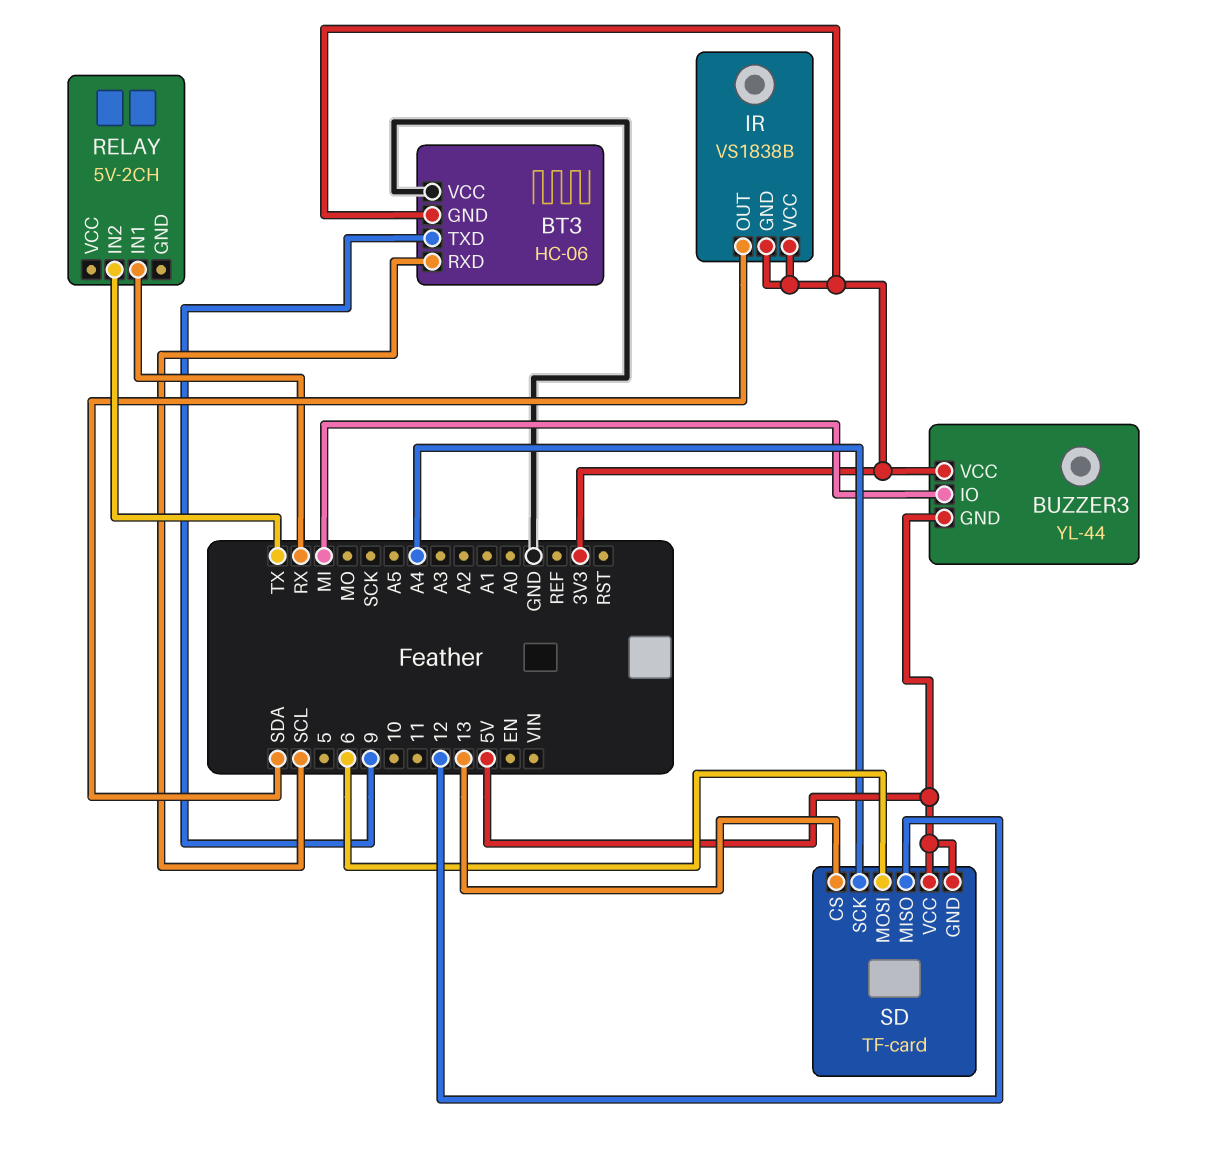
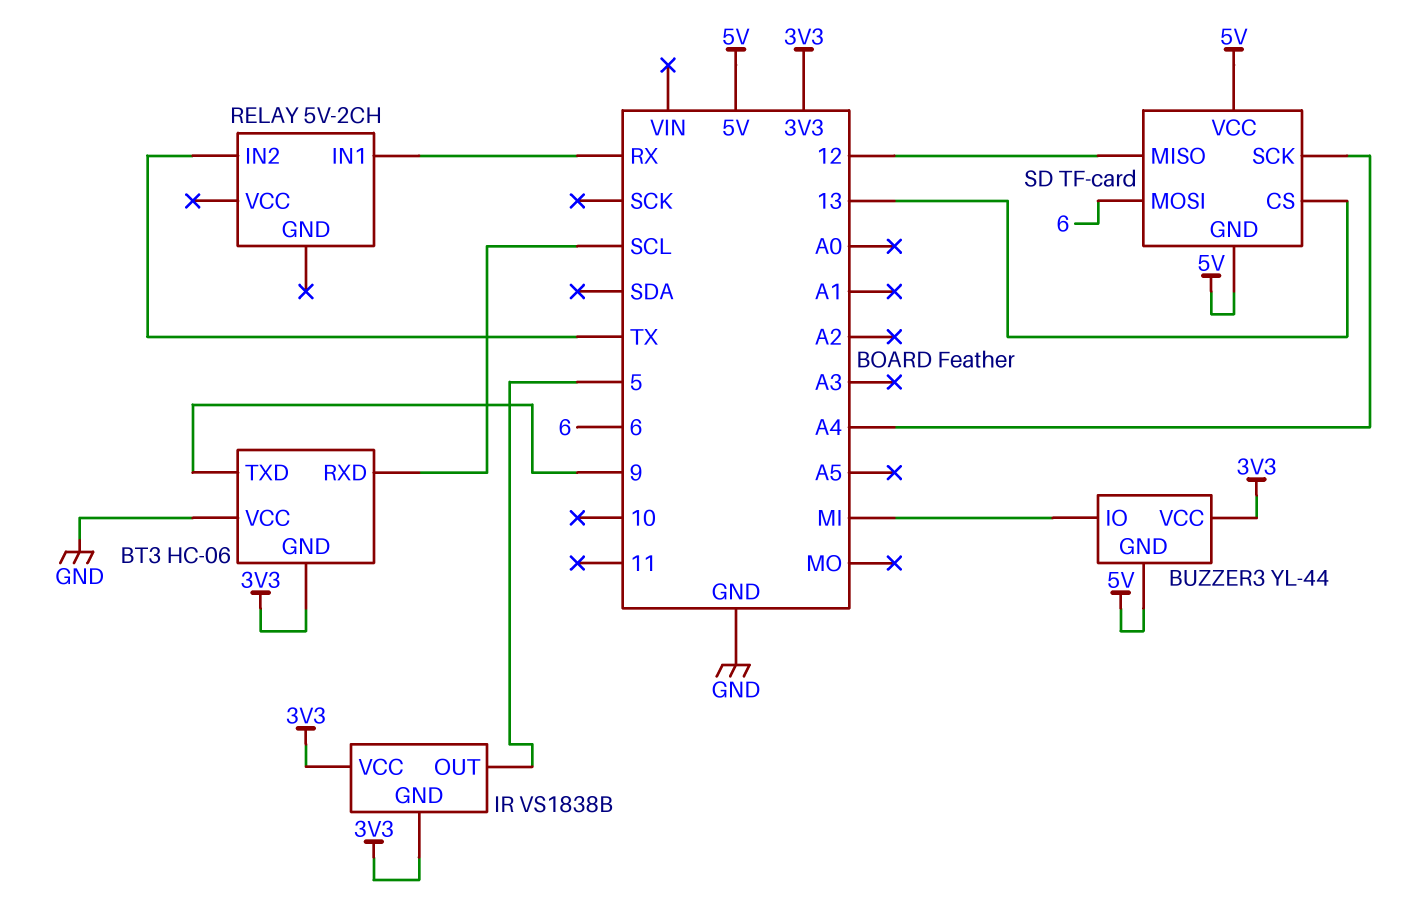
IR pin OUT: SDA -> 5

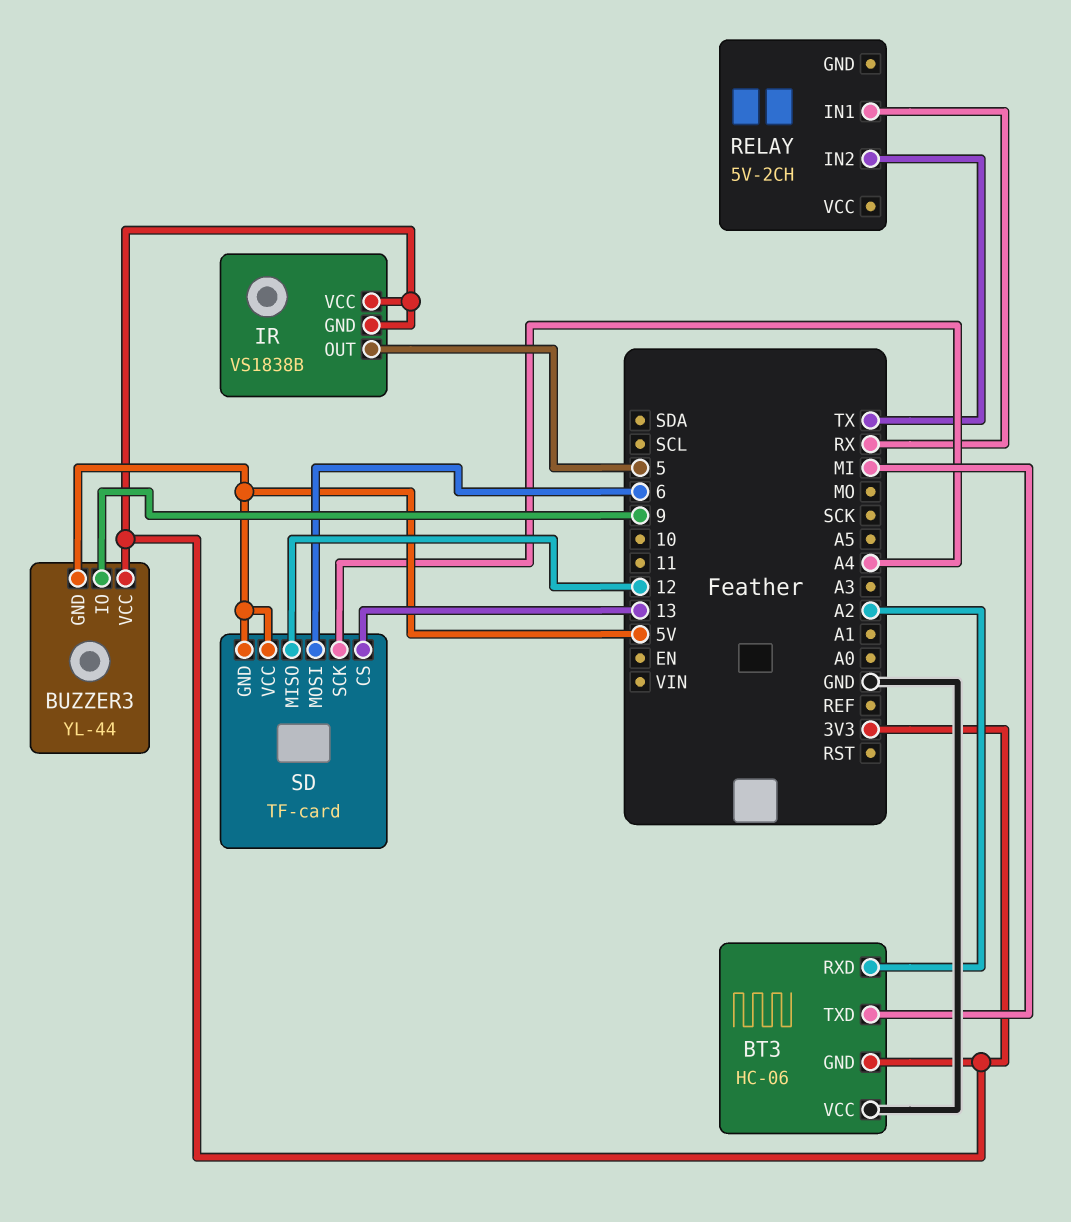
BT3 pin RXD: SCL -> A2
BT3 pin TXD: 9 -> MI
BUZZER3 pin IO: MI -> 9

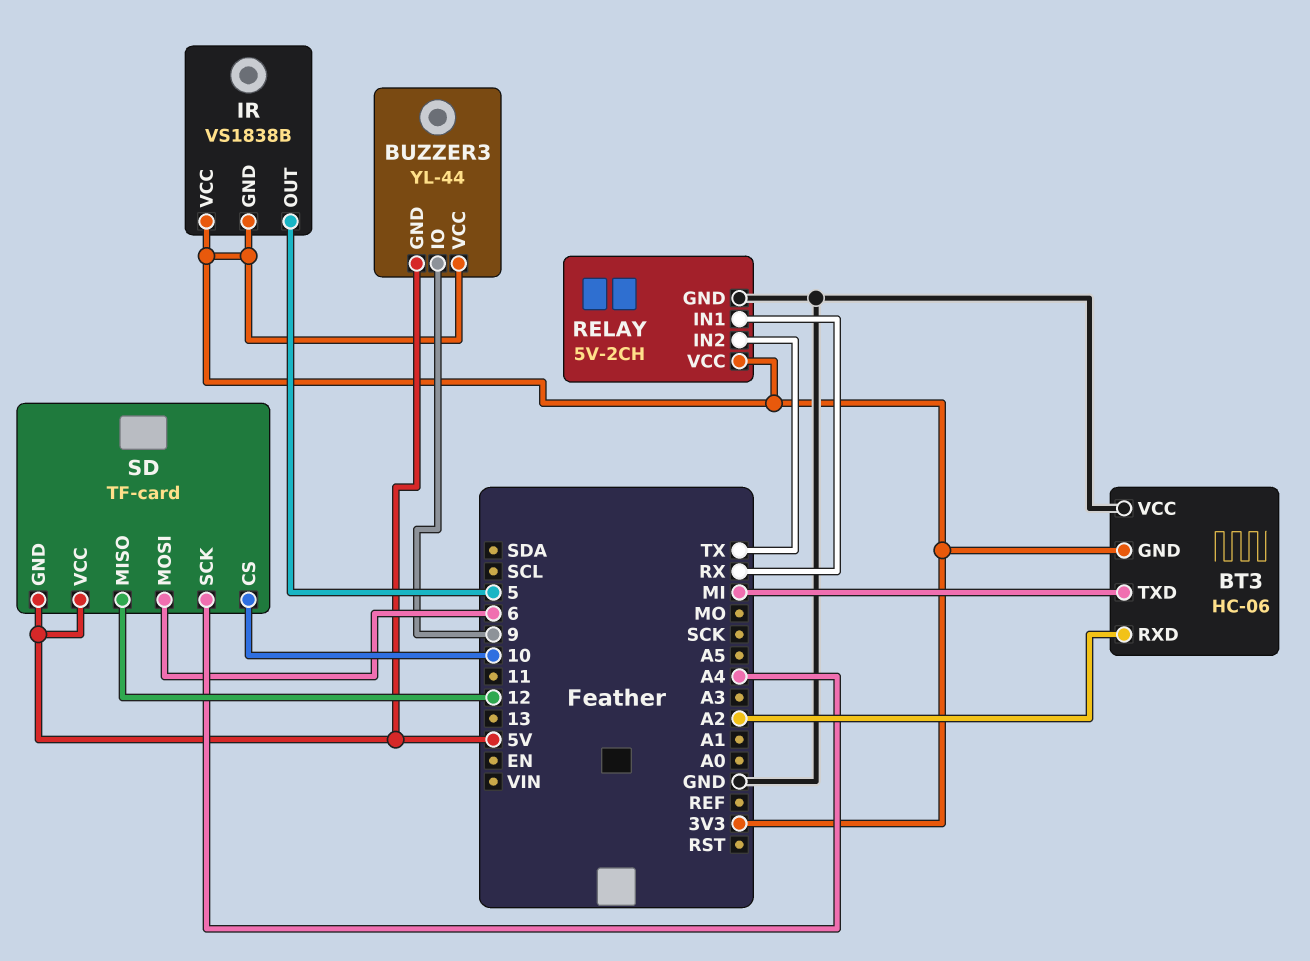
RELAY pin GND: none -> GND
RELAY pin VCC: none -> 3V3
SD pin CS: 13 -> 10

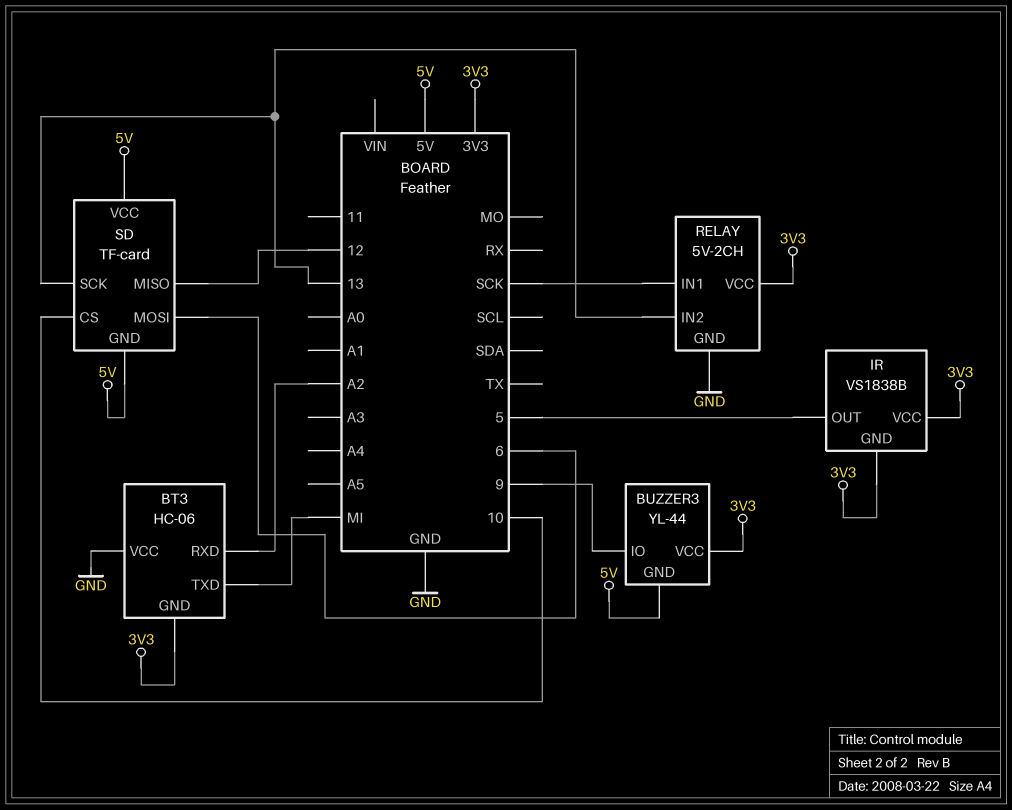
RELAY pin IN1: RX -> SCK
RELAY pin IN2: TX -> 13
SD pin SCK: A4 -> 13

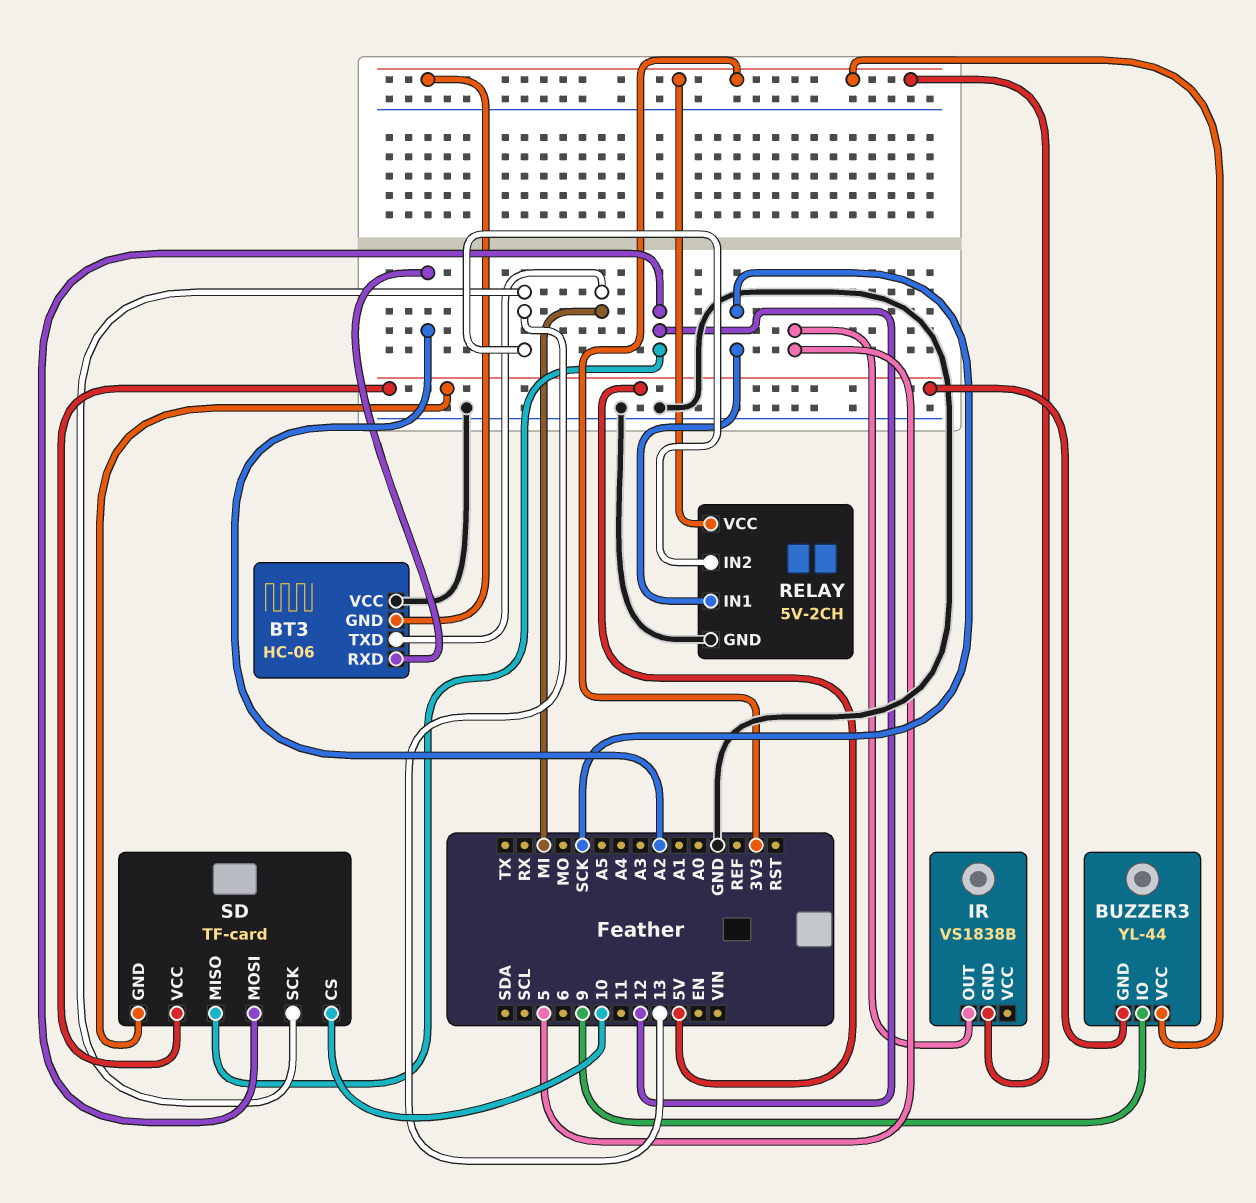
IR pin VCC: 3V3 -> none
SD pin MOSI: 6 -> 12

